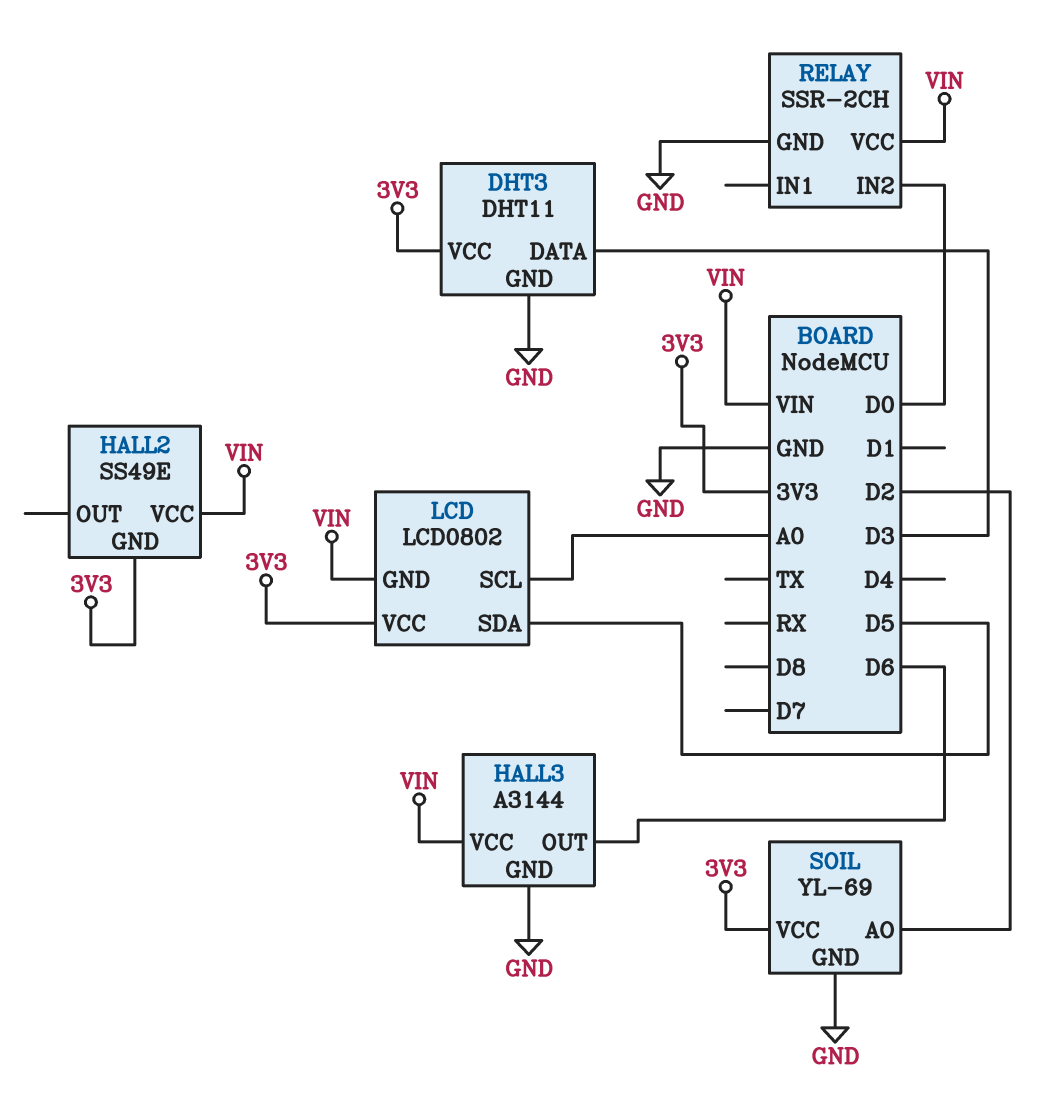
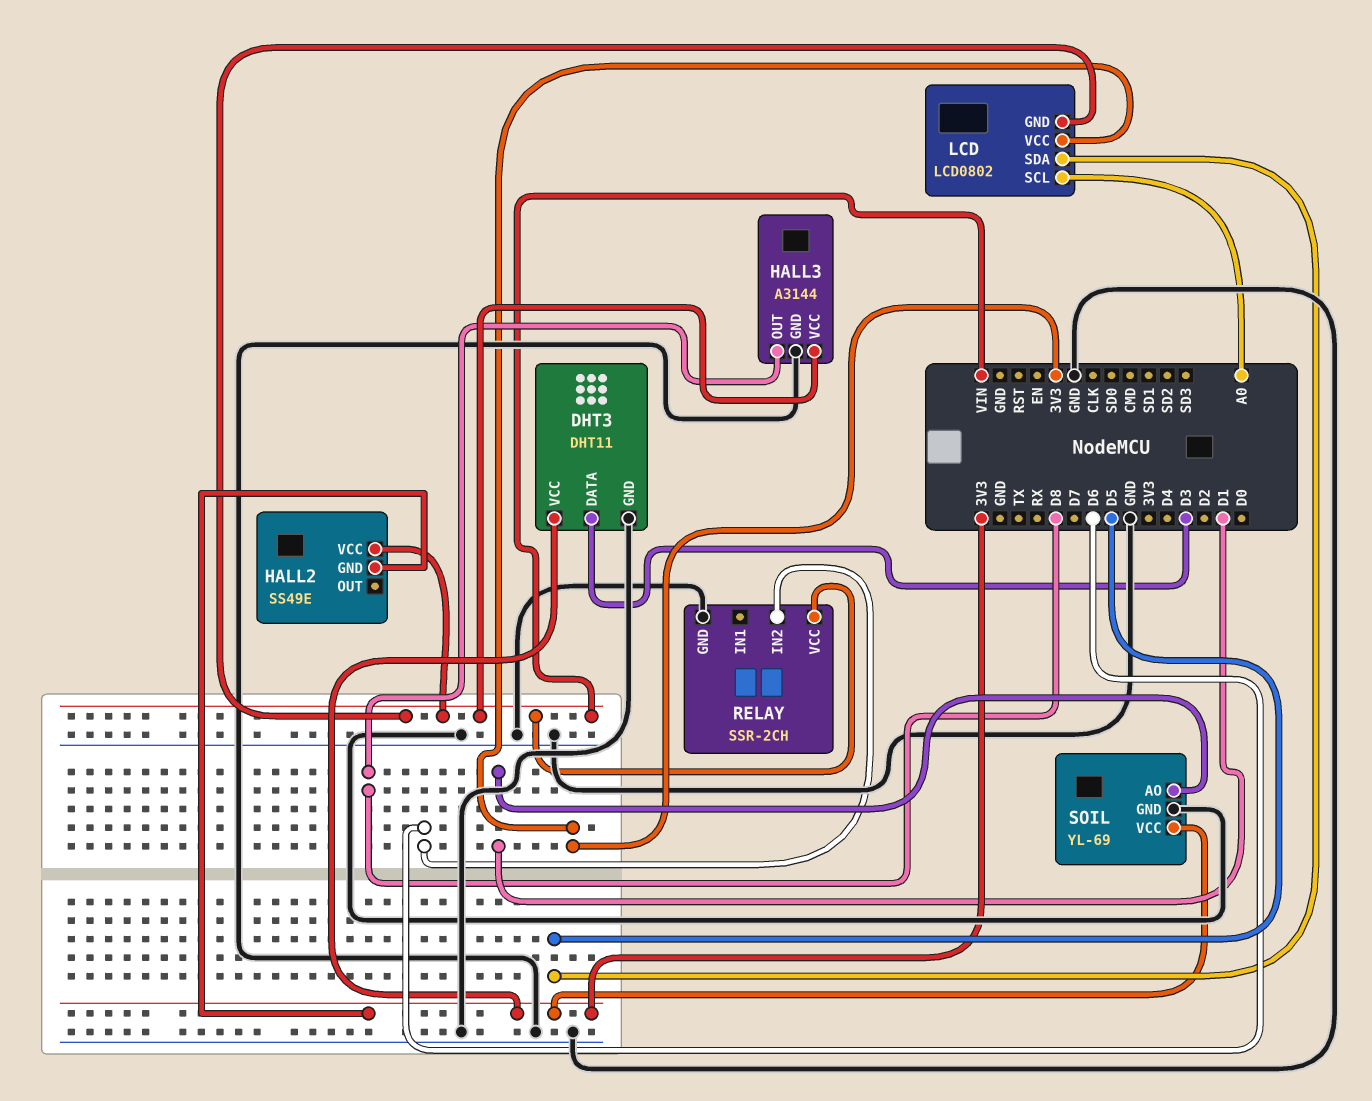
HALL3 pin OUT: D6 -> D8
RELAY pin IN2: D0 -> D6
SOIL pin AO: D2 -> D1

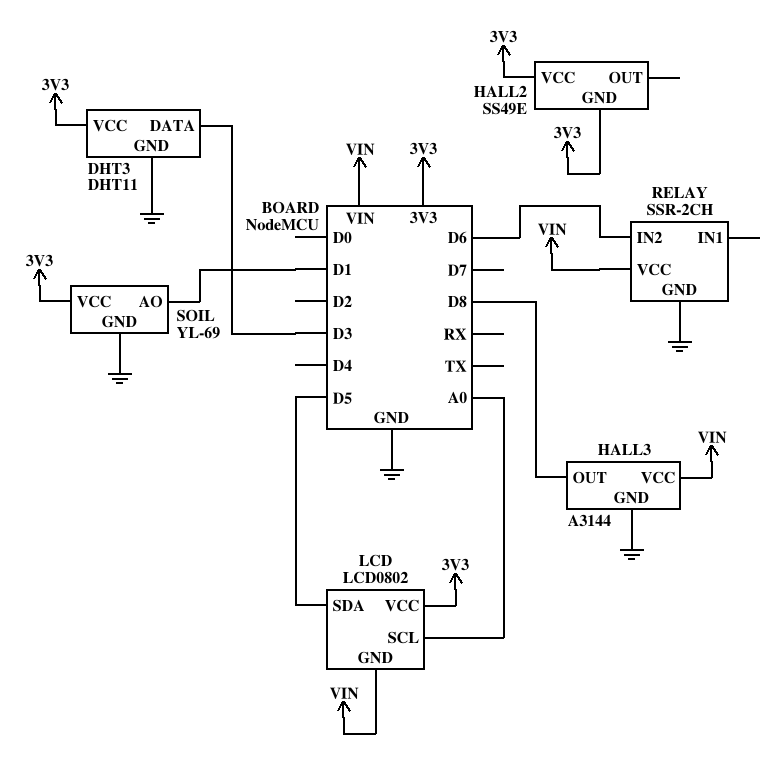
HALL2 pin VCC: VIN -> 3V3

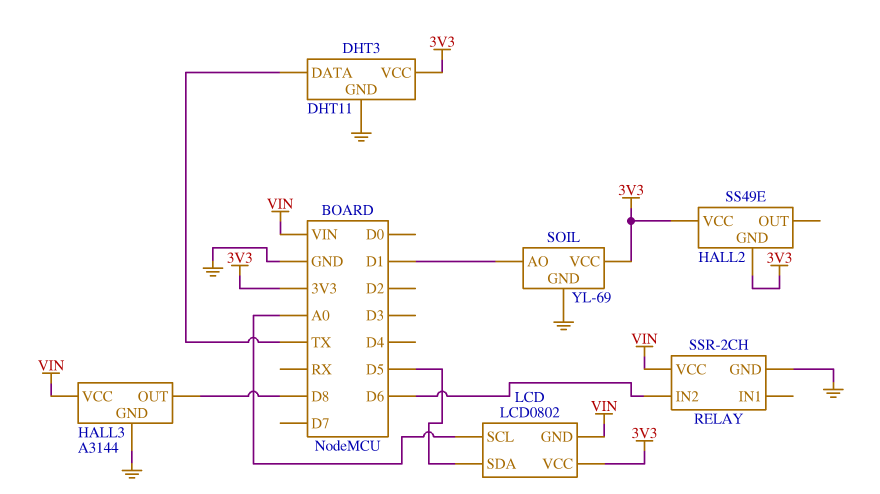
DHT3 pin DATA: D3 -> TX

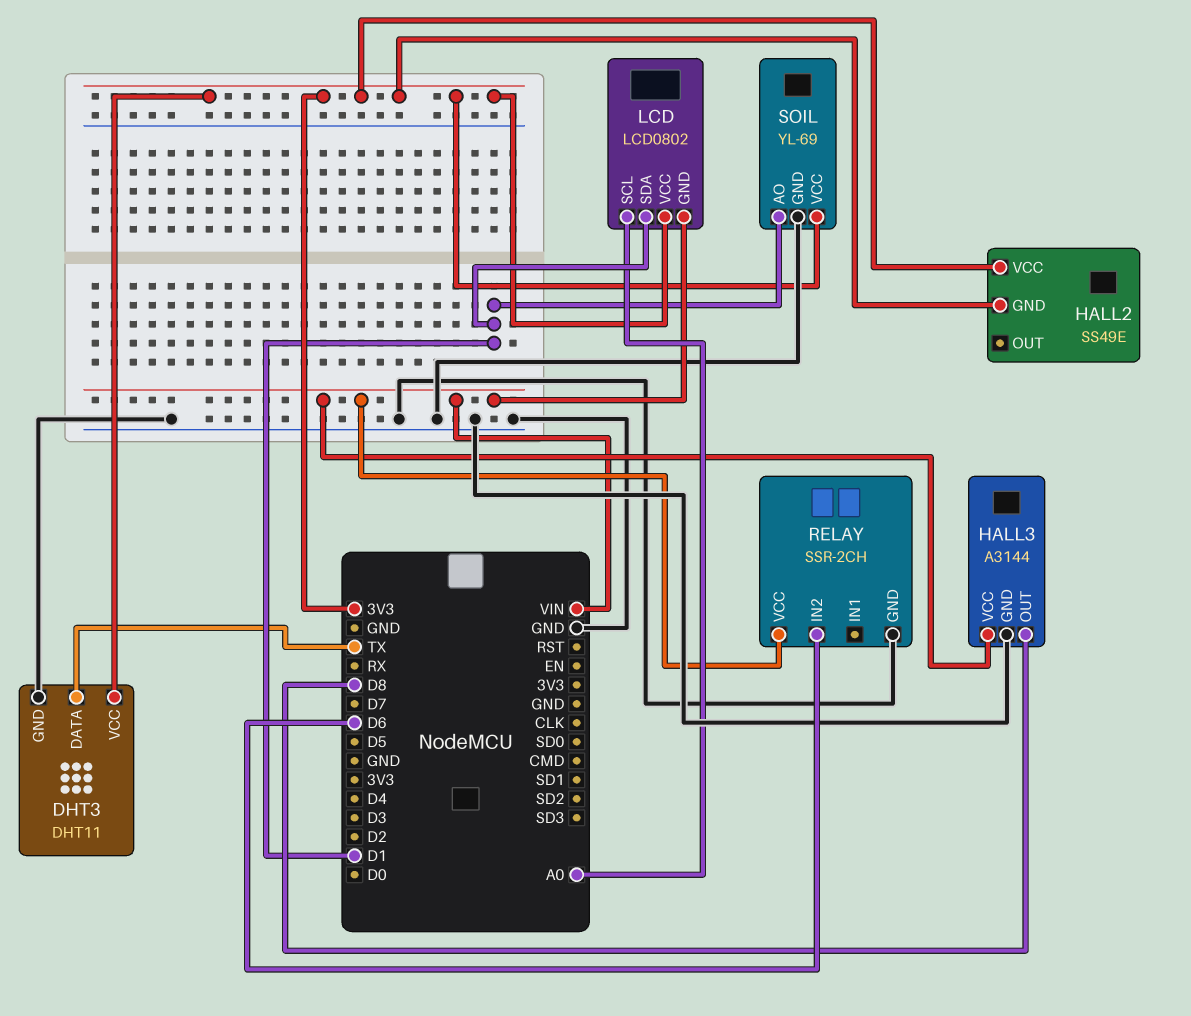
LCD pin SDA: D5 -> D1

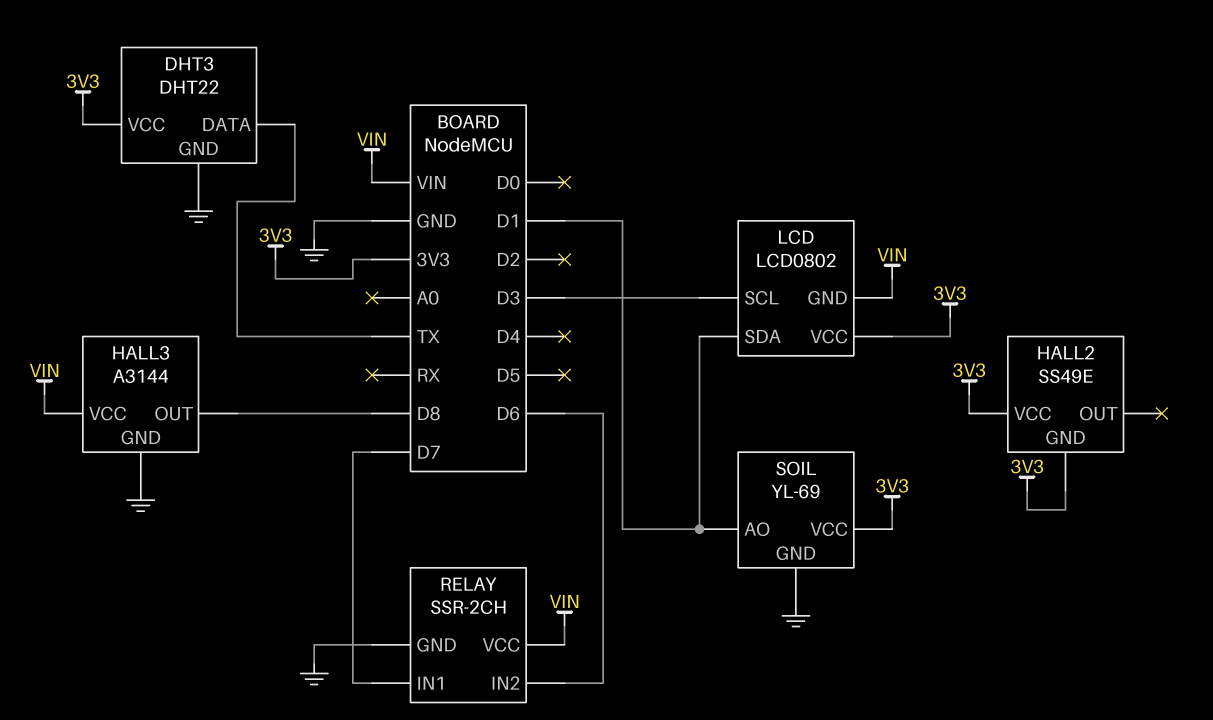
DHT3: DHT11 -> DHT22
LCD pin SCL: A0 -> D3
RELAY pin IN1: none -> D7

